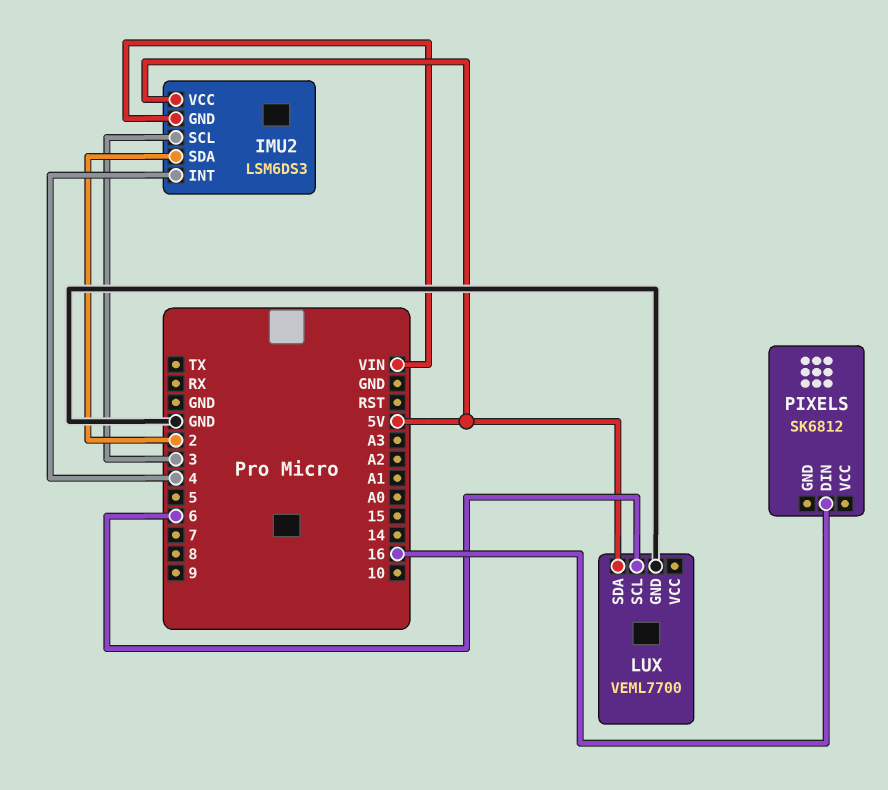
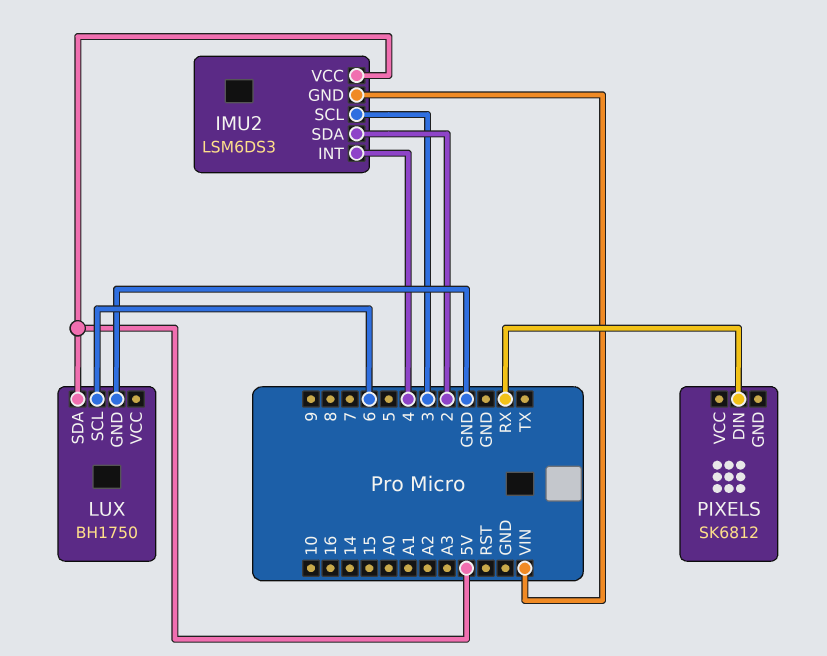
LUX: VEML7700 -> BH1750
PIXELS pin DIN: 16 -> RX

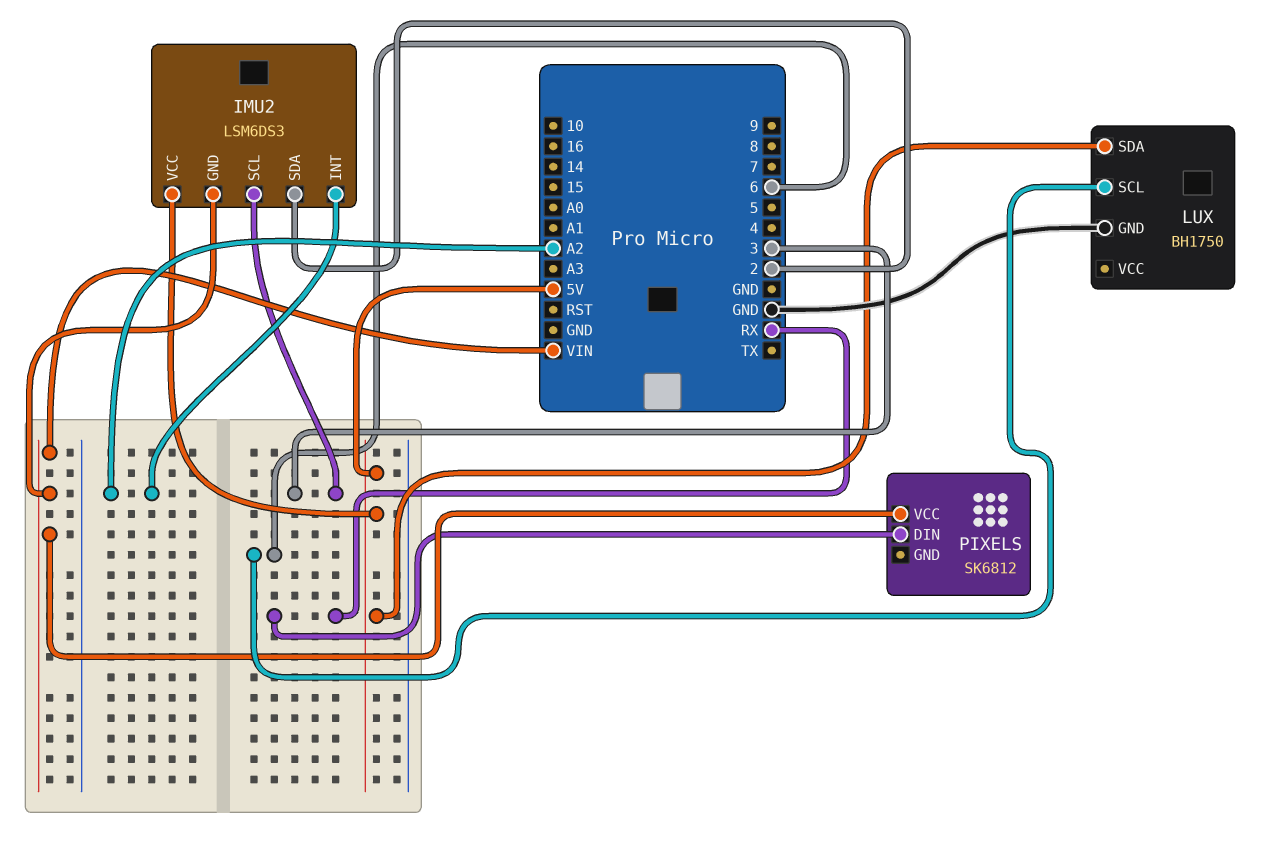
IMU2 pin INT: 4 -> A2
PIXELS pin VCC: none -> VIN

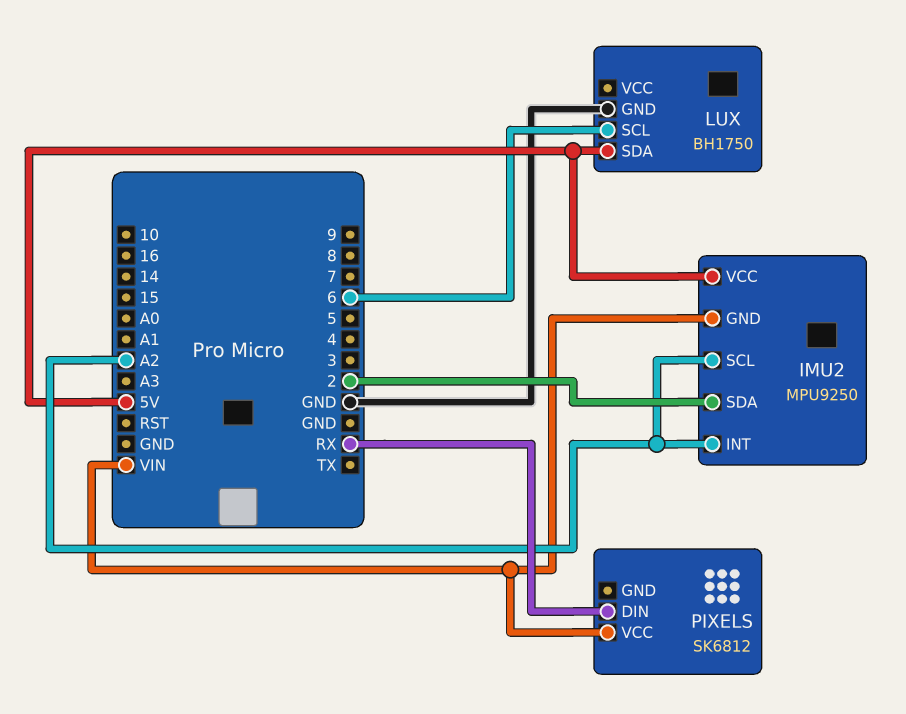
IMU2: LSM6DS3 -> MPU9250
IMU2 pin SCL: 3 -> A2

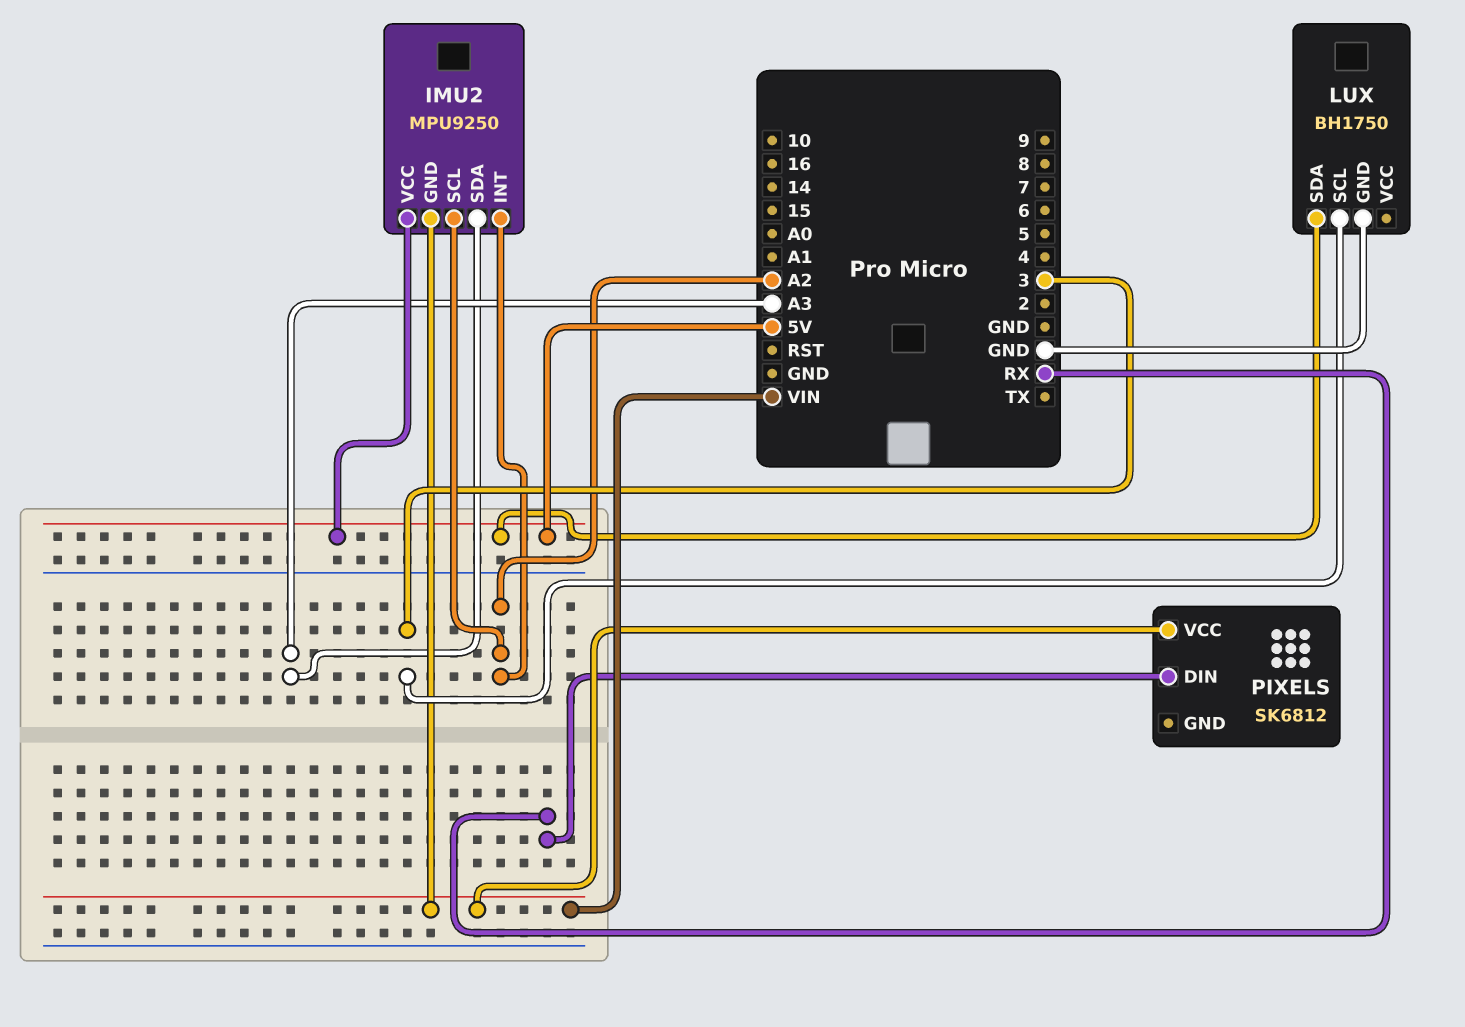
IMU2 pin SDA: 2 -> A3
LUX pin SCL: 6 -> 3

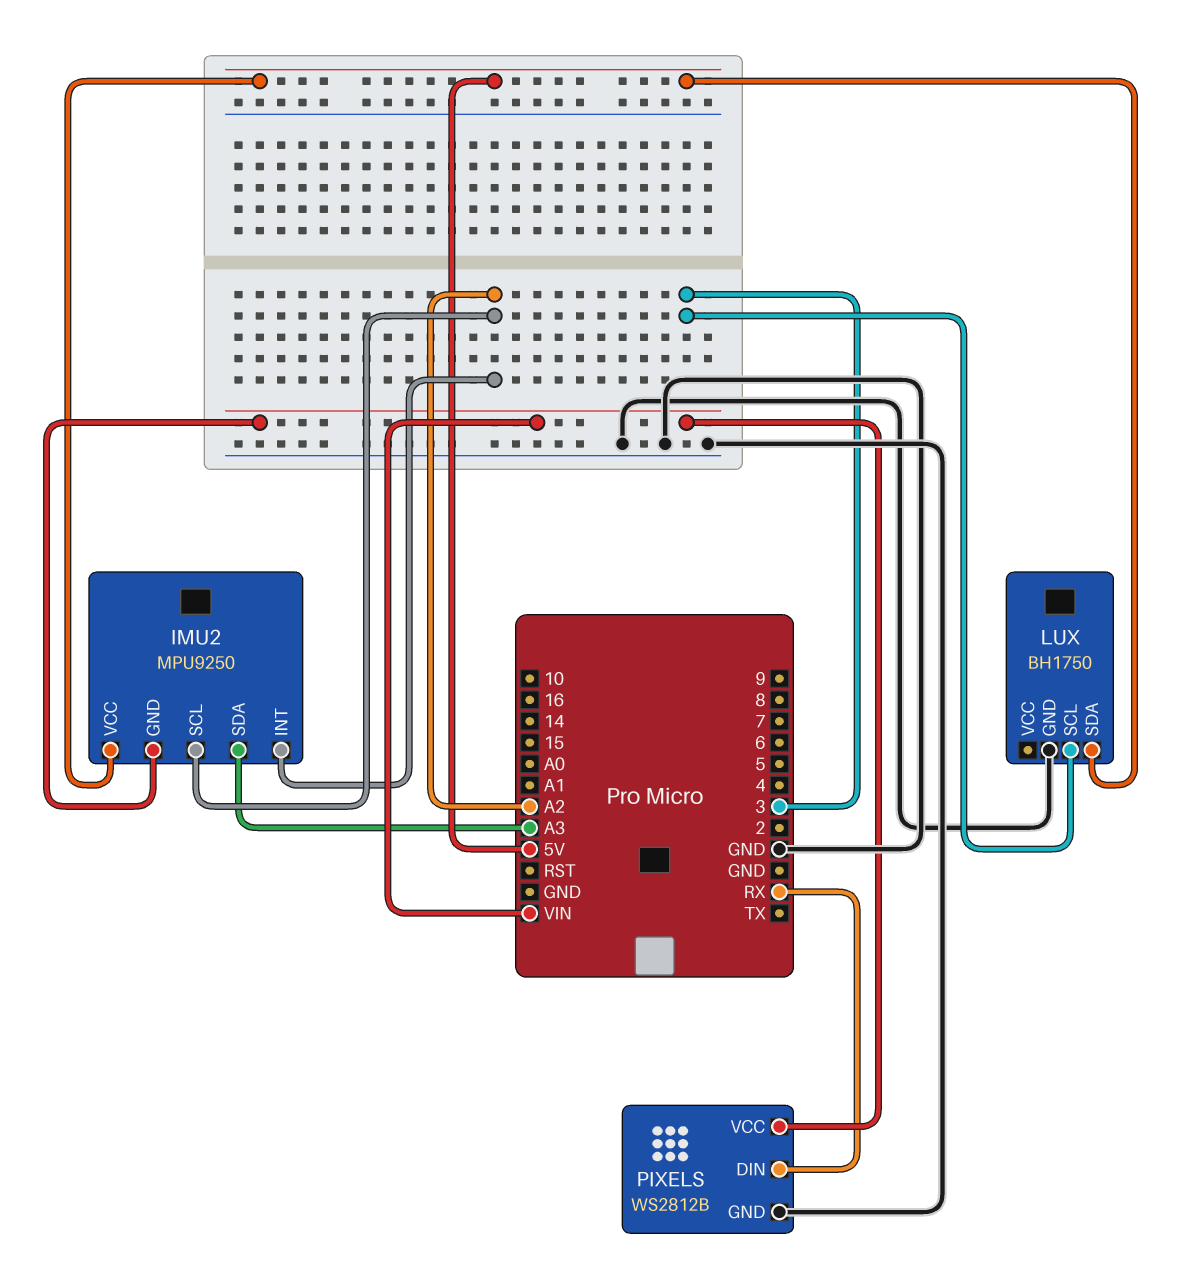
PIXELS: SK6812 -> WS2812B
PIXELS pin GND: none -> GND

